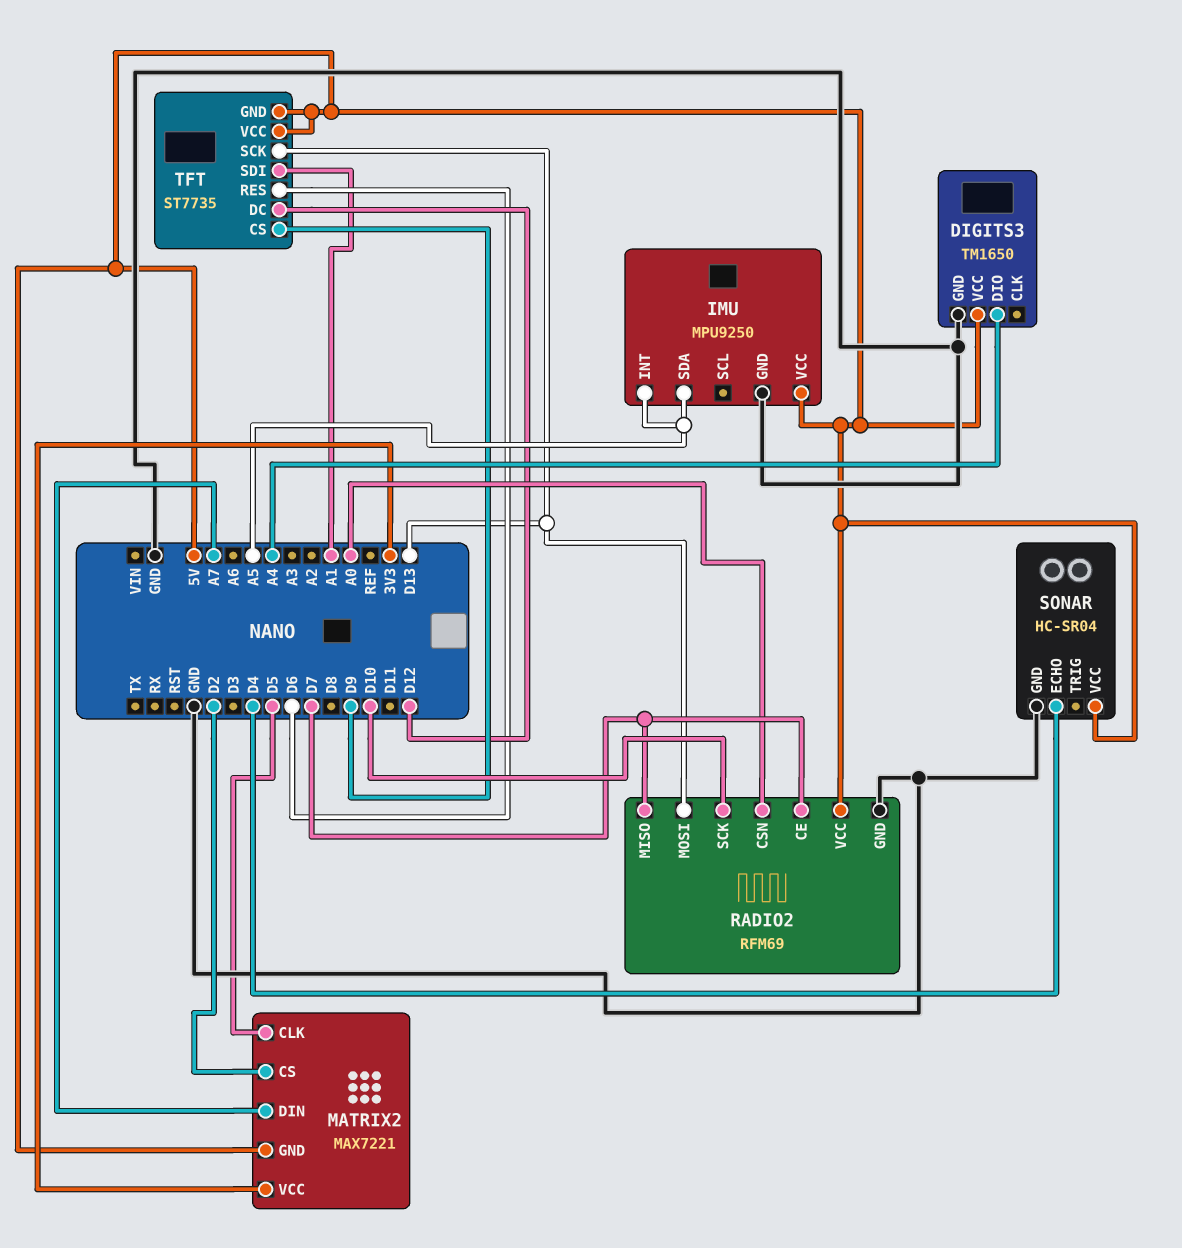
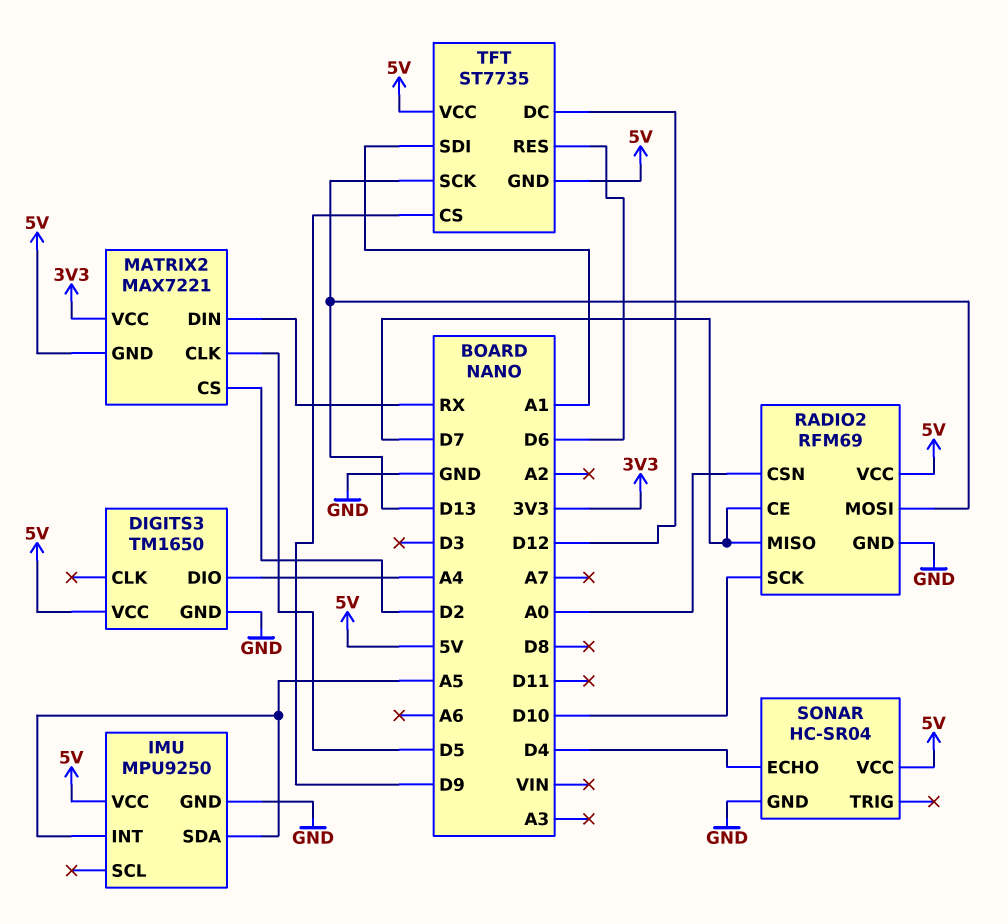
MATRIX2 pin DIN: A7 -> RX

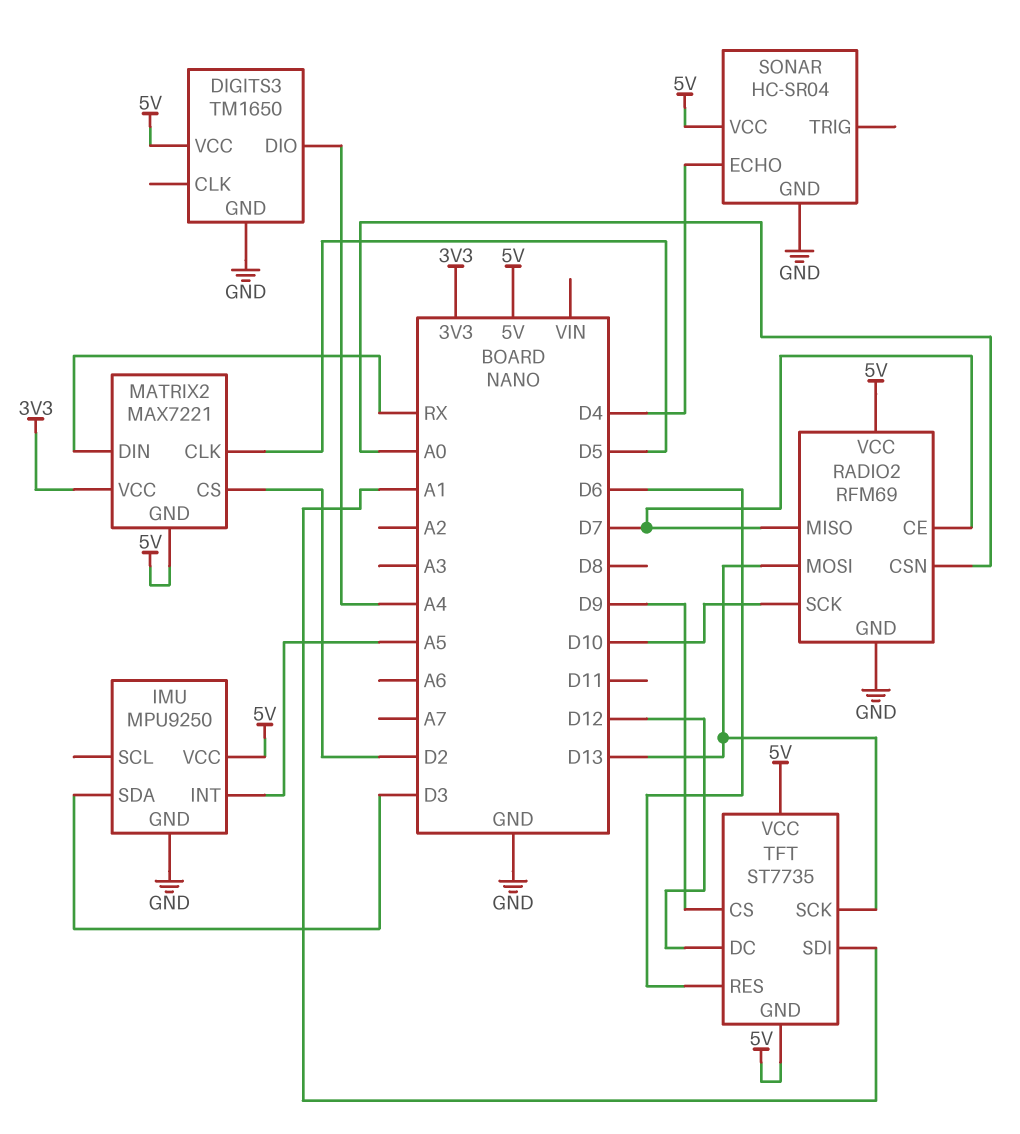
IMU pin SDA: A5 -> D3

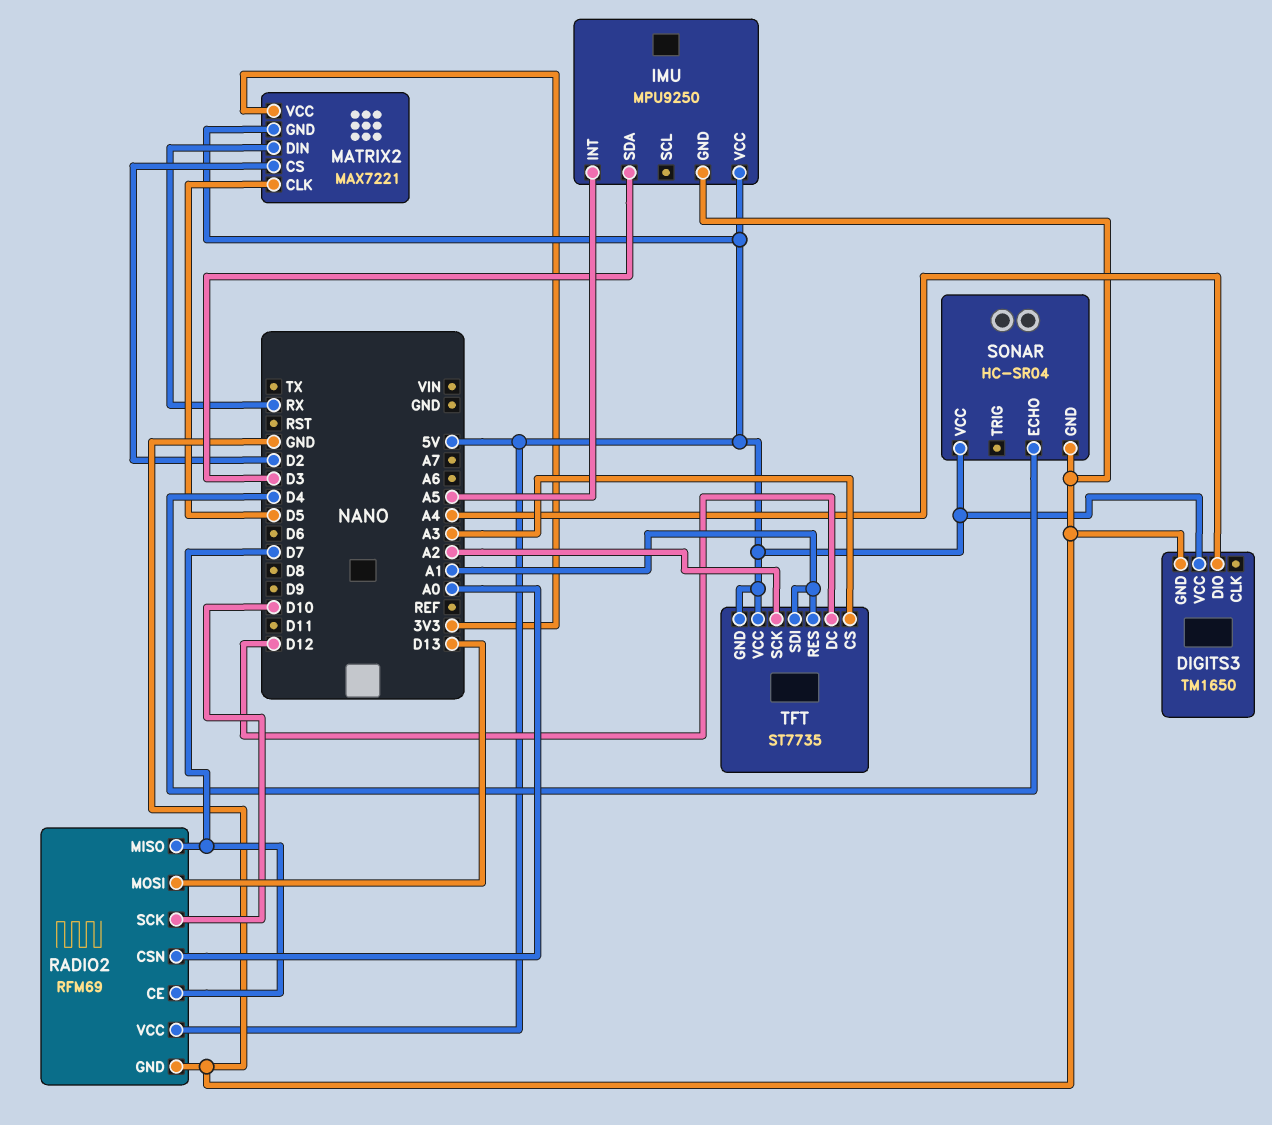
TFT pin CS: D9 -> A3
TFT pin RES: D6 -> A1
TFT pin SCK: D13 -> A2

